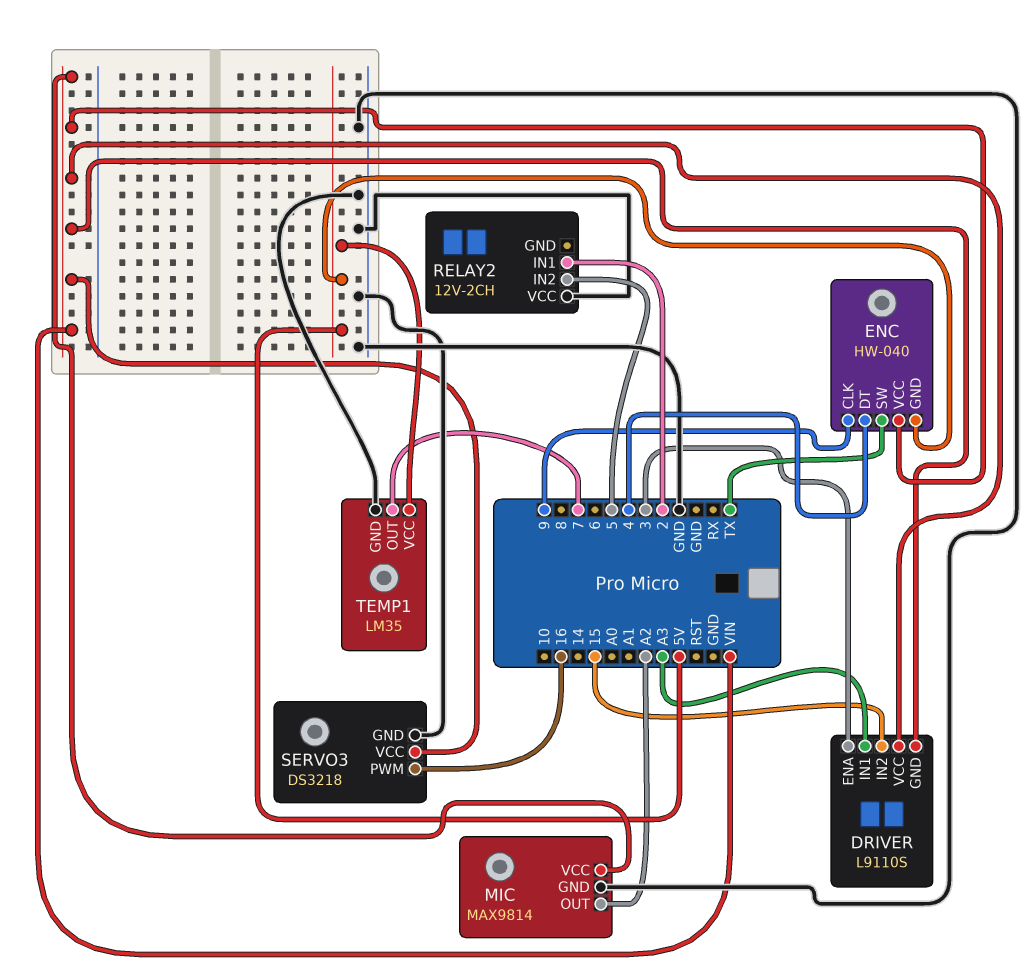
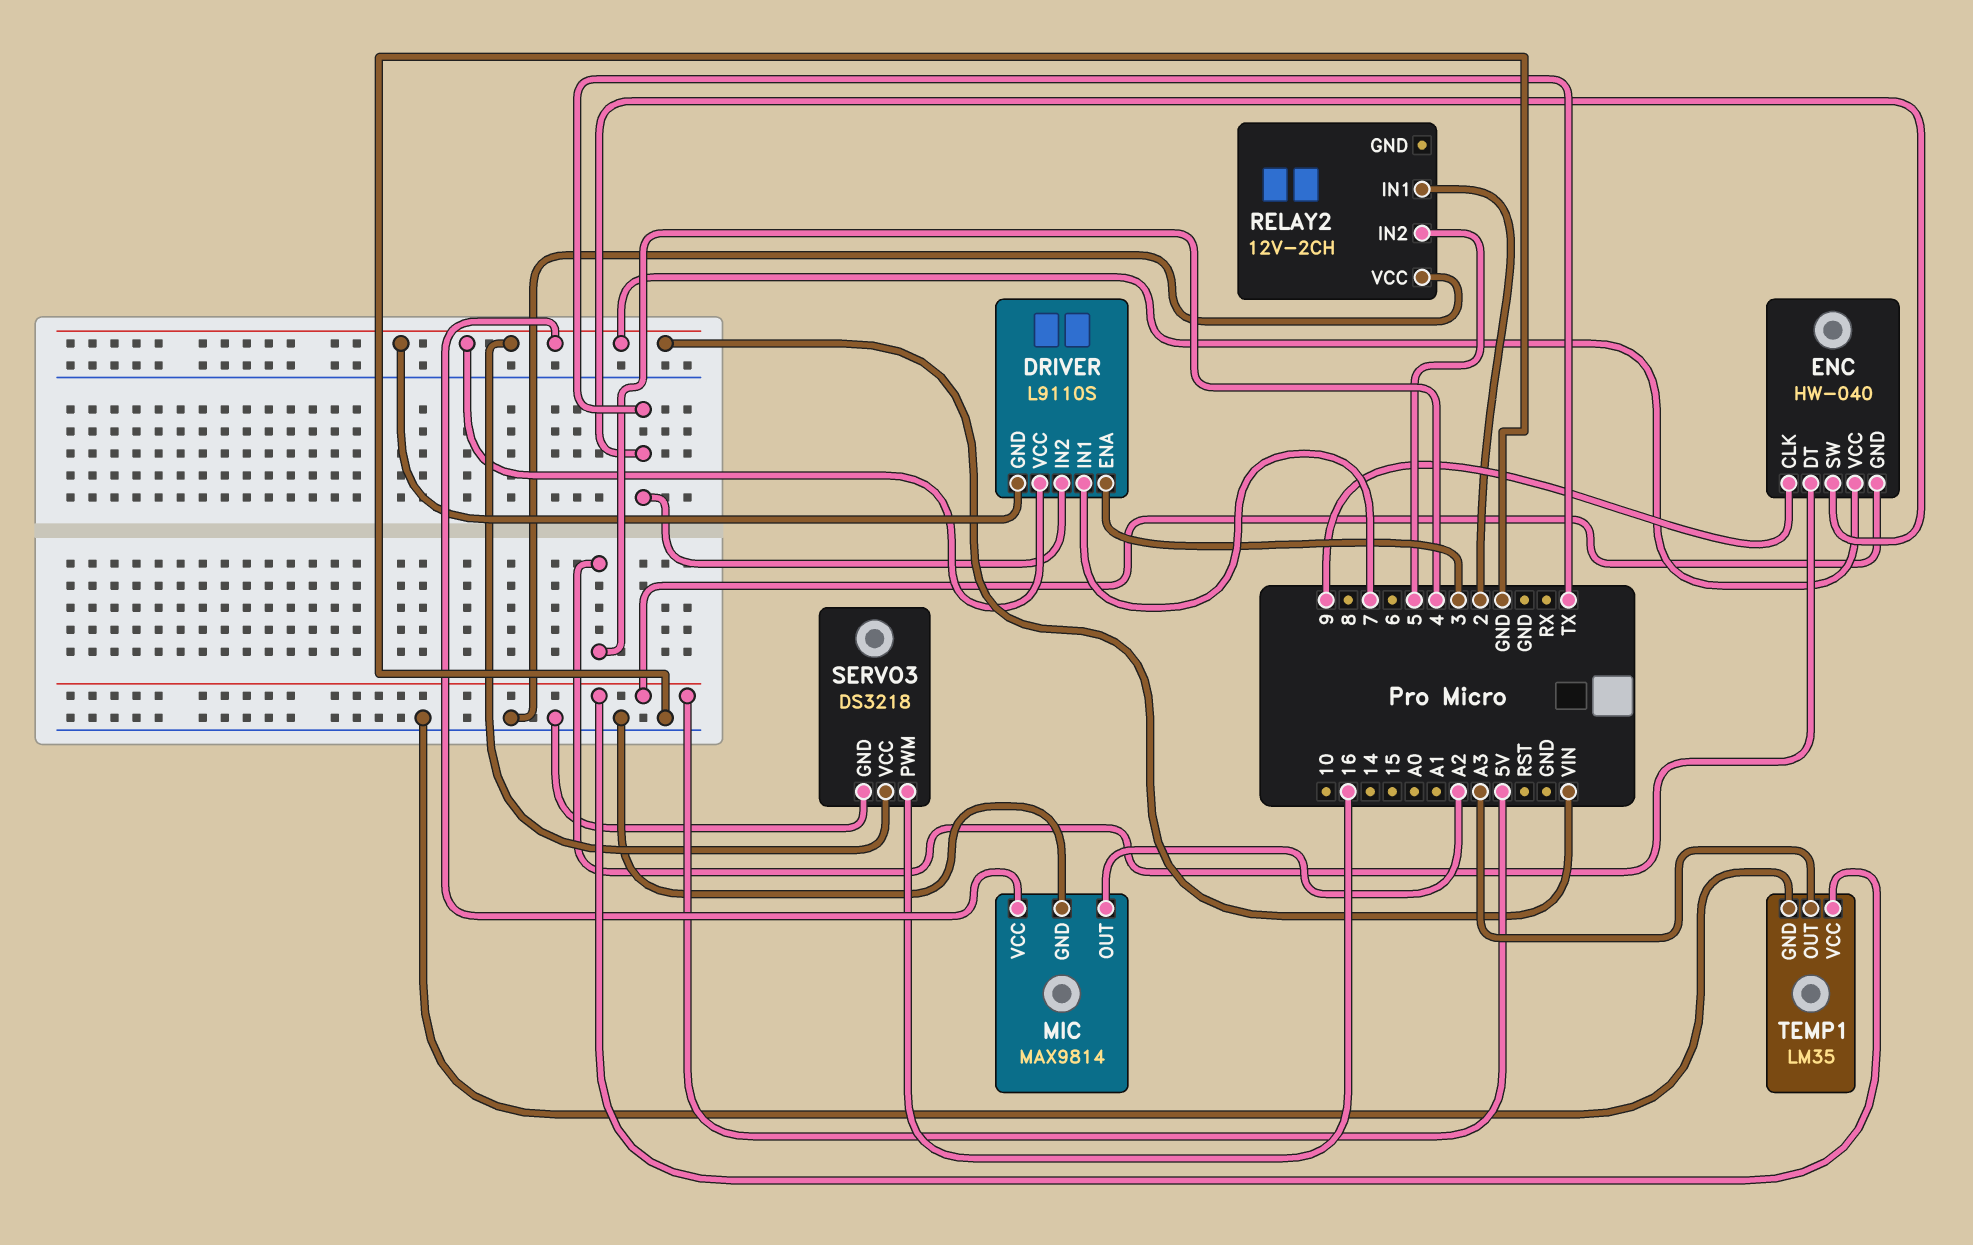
DRIVER pin IN1: A3 -> 7
DRIVER pin IN2: 15 -> TX
TEMP1 pin OUT: 7 -> A3

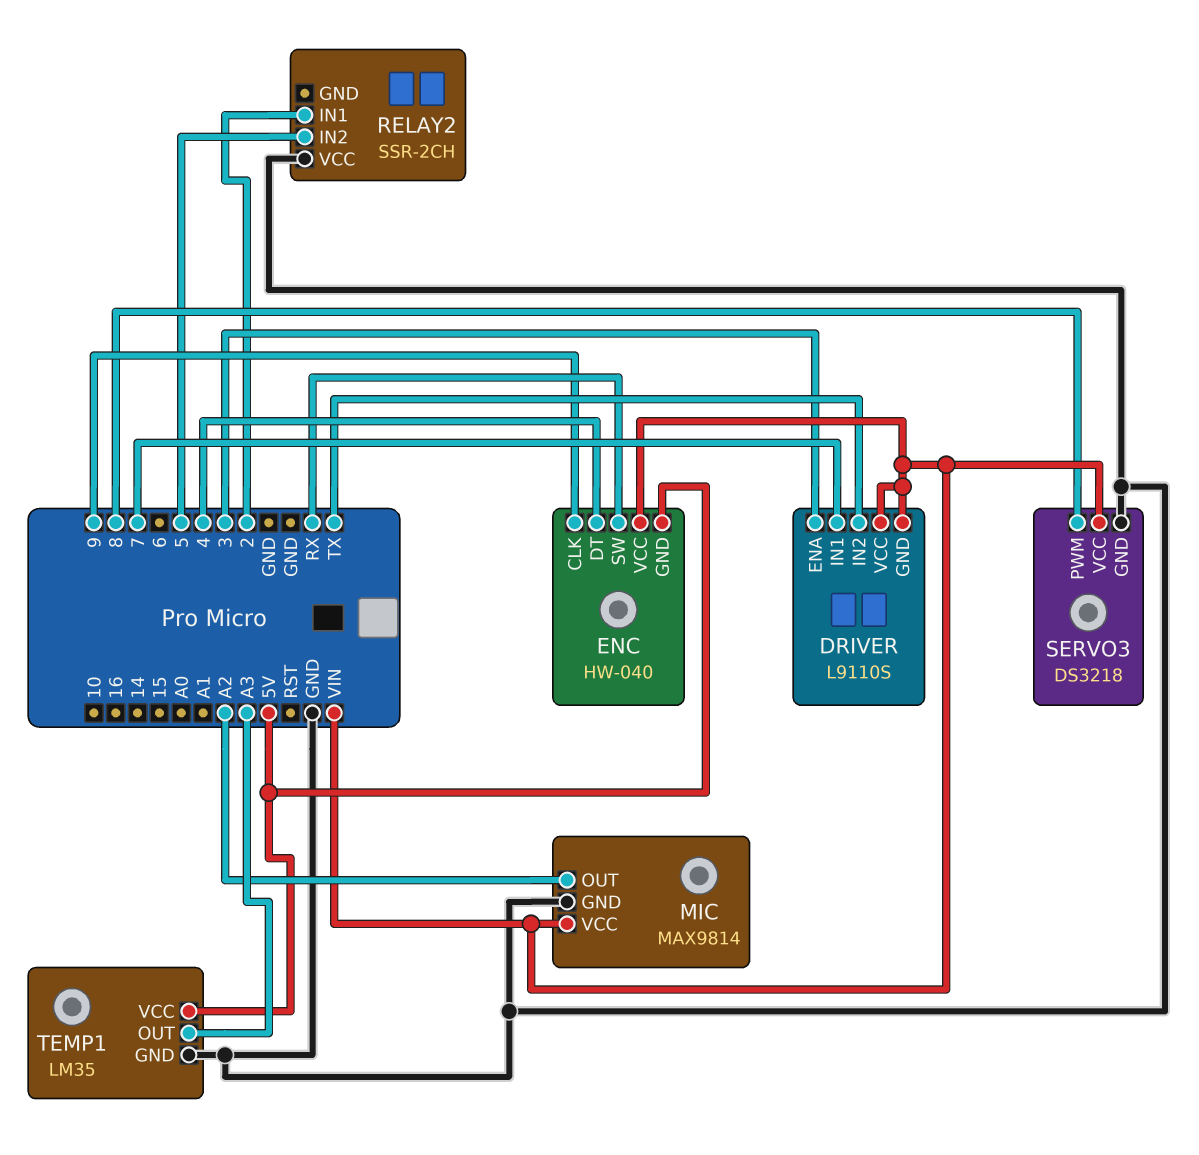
ENC pin SW: TX -> RX
RELAY2: 12V-2CH -> SSR-2CH
SERVO3 pin PWM: 16 -> 8

